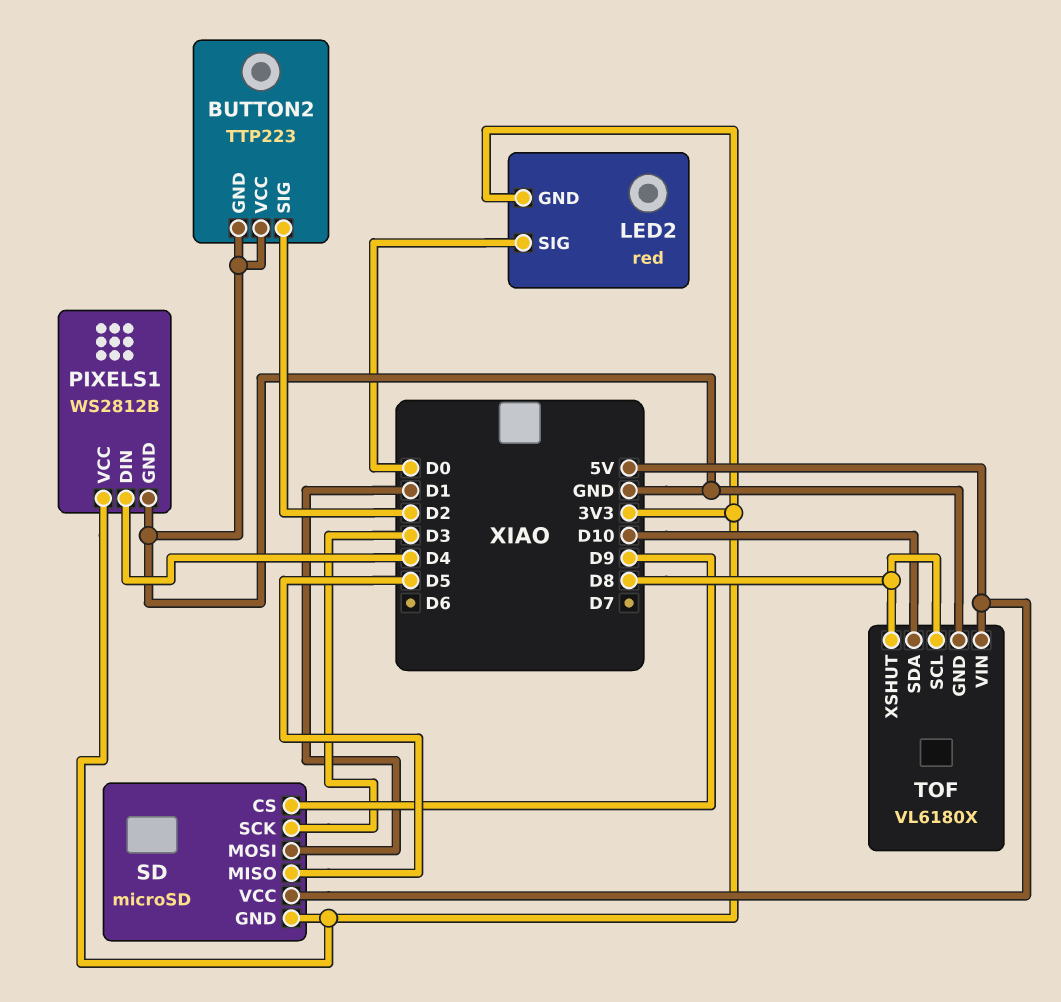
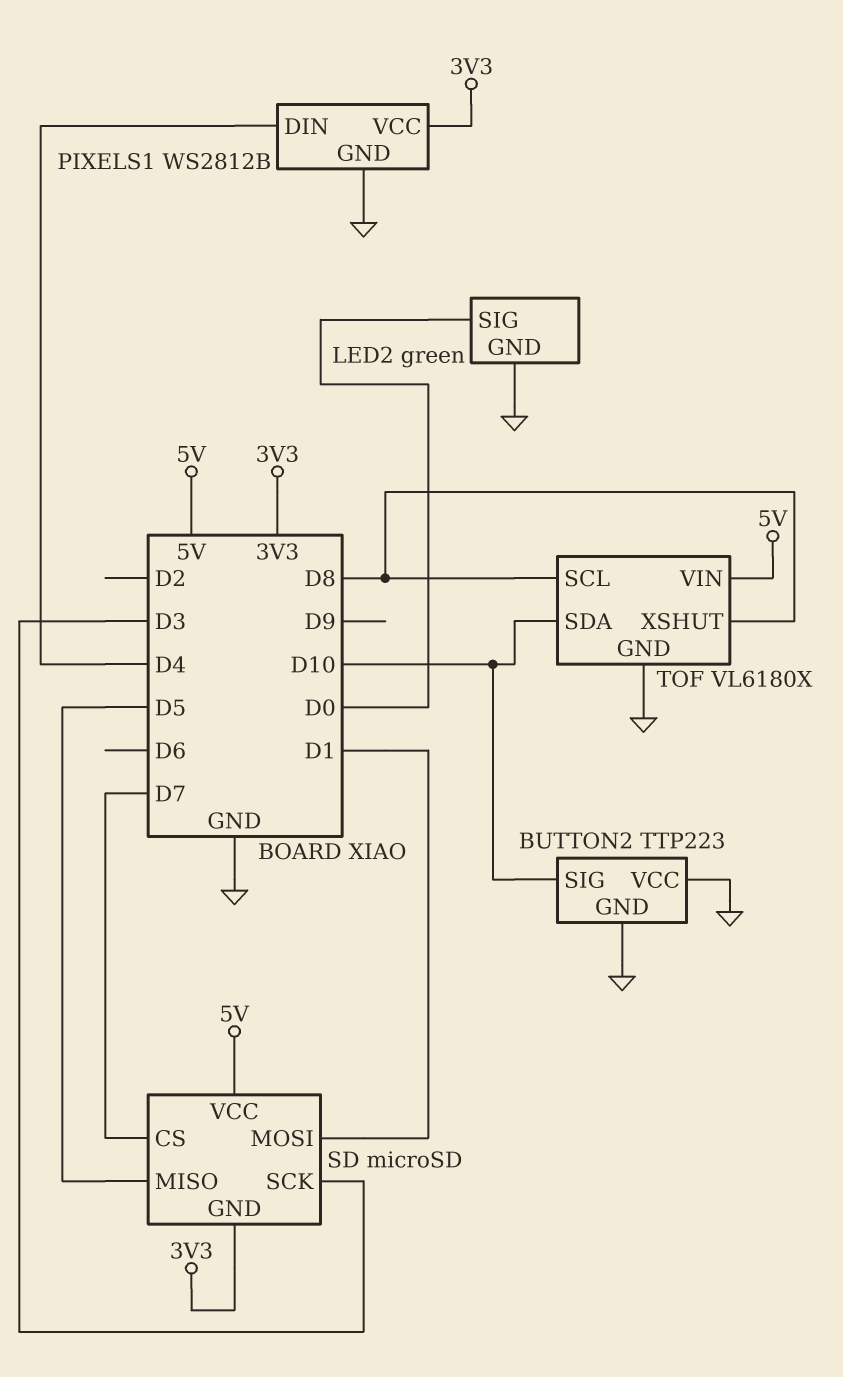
BUTTON2 pin SIG: D2 -> D10
LED2: red -> green
LED2 pin GND: 3V3 -> GND
SD pin CS: D9 -> D7

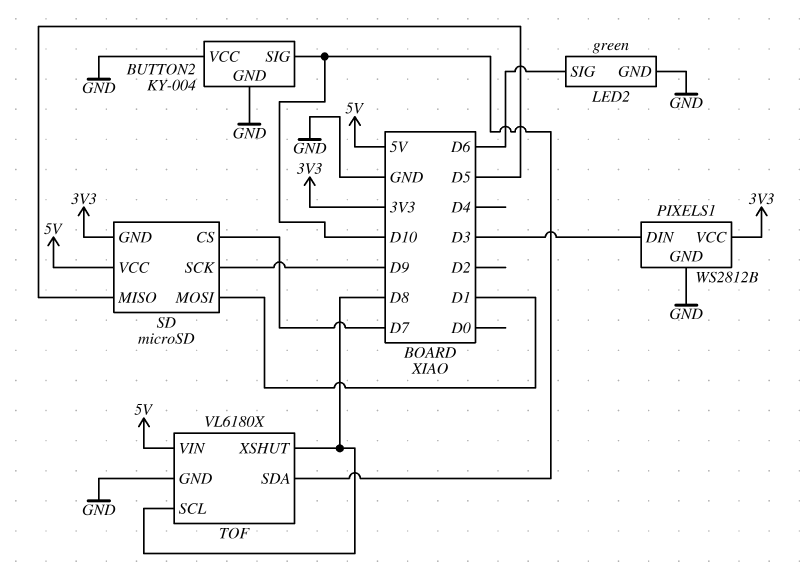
BUTTON2: TTP223 -> KY-004
LED2 pin SIG: D0 -> D6
PIXELS1 pin DIN: D4 -> D3
SD pin SCK: D3 -> D9

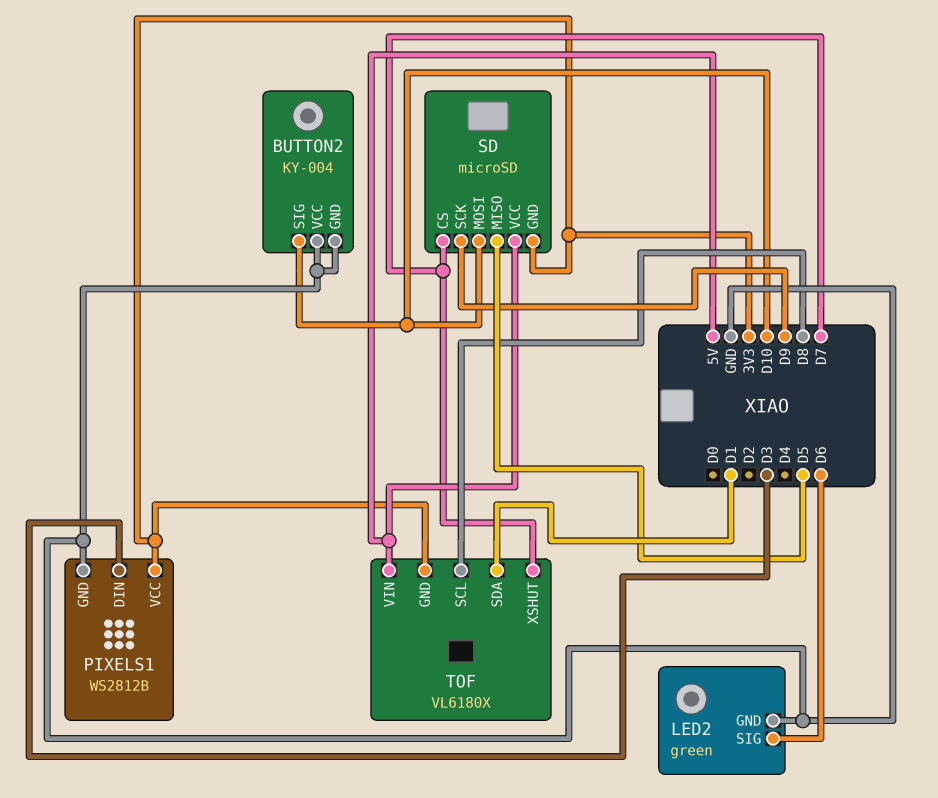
SD pin MOSI: D1 -> D10
TOF pin GND: GND -> 3V3
TOF pin SDA: D10 -> D1
TOF pin XSHUT: D8 -> D7

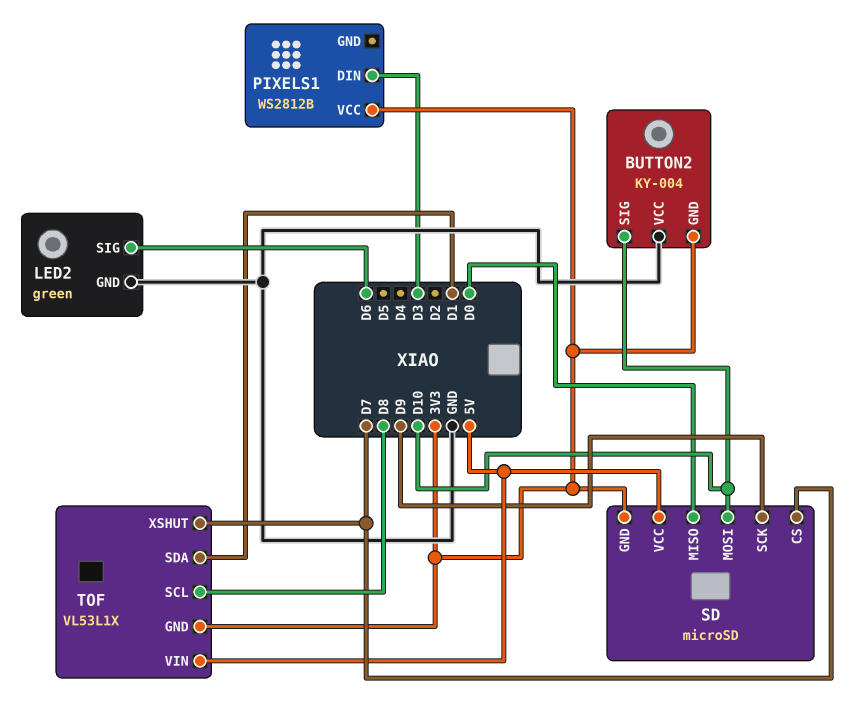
BUTTON2 pin GND: GND -> 3V3
PIXELS1 pin GND: GND -> none
SD pin MISO: D5 -> D0
TOF: VL6180X -> VL53L1X

